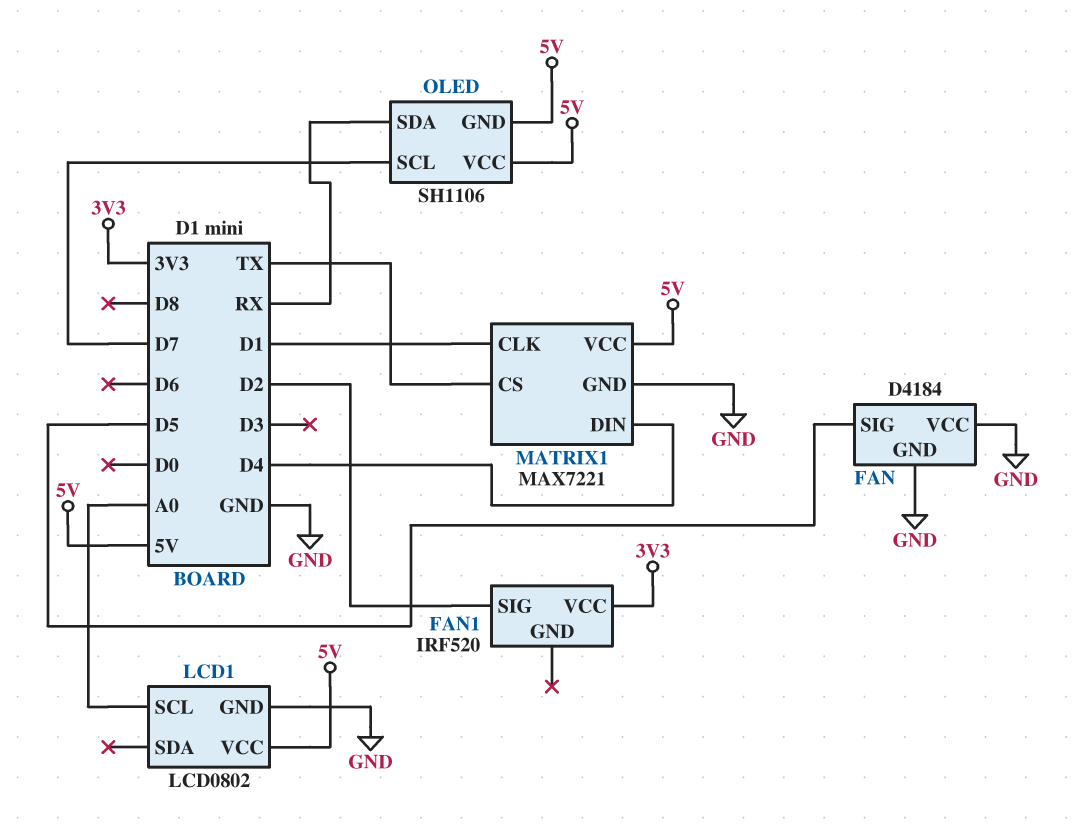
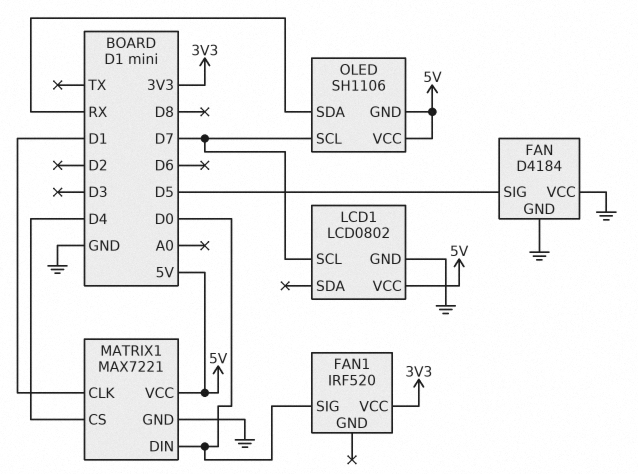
FAN1 pin SIG: D2 -> D0
LCD1 pin SCL: A0 -> D7
MATRIX1 pin CS: TX -> D4
MATRIX1 pin DIN: D4 -> D0

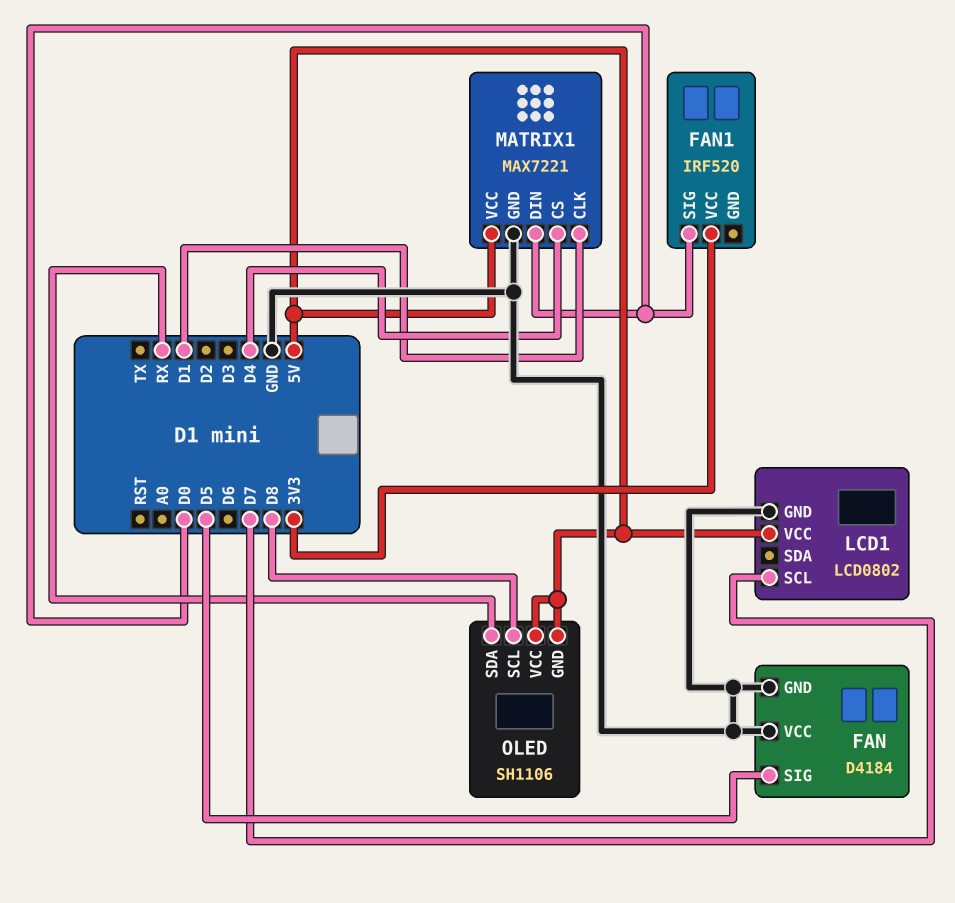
OLED pin SCL: D7 -> D8

